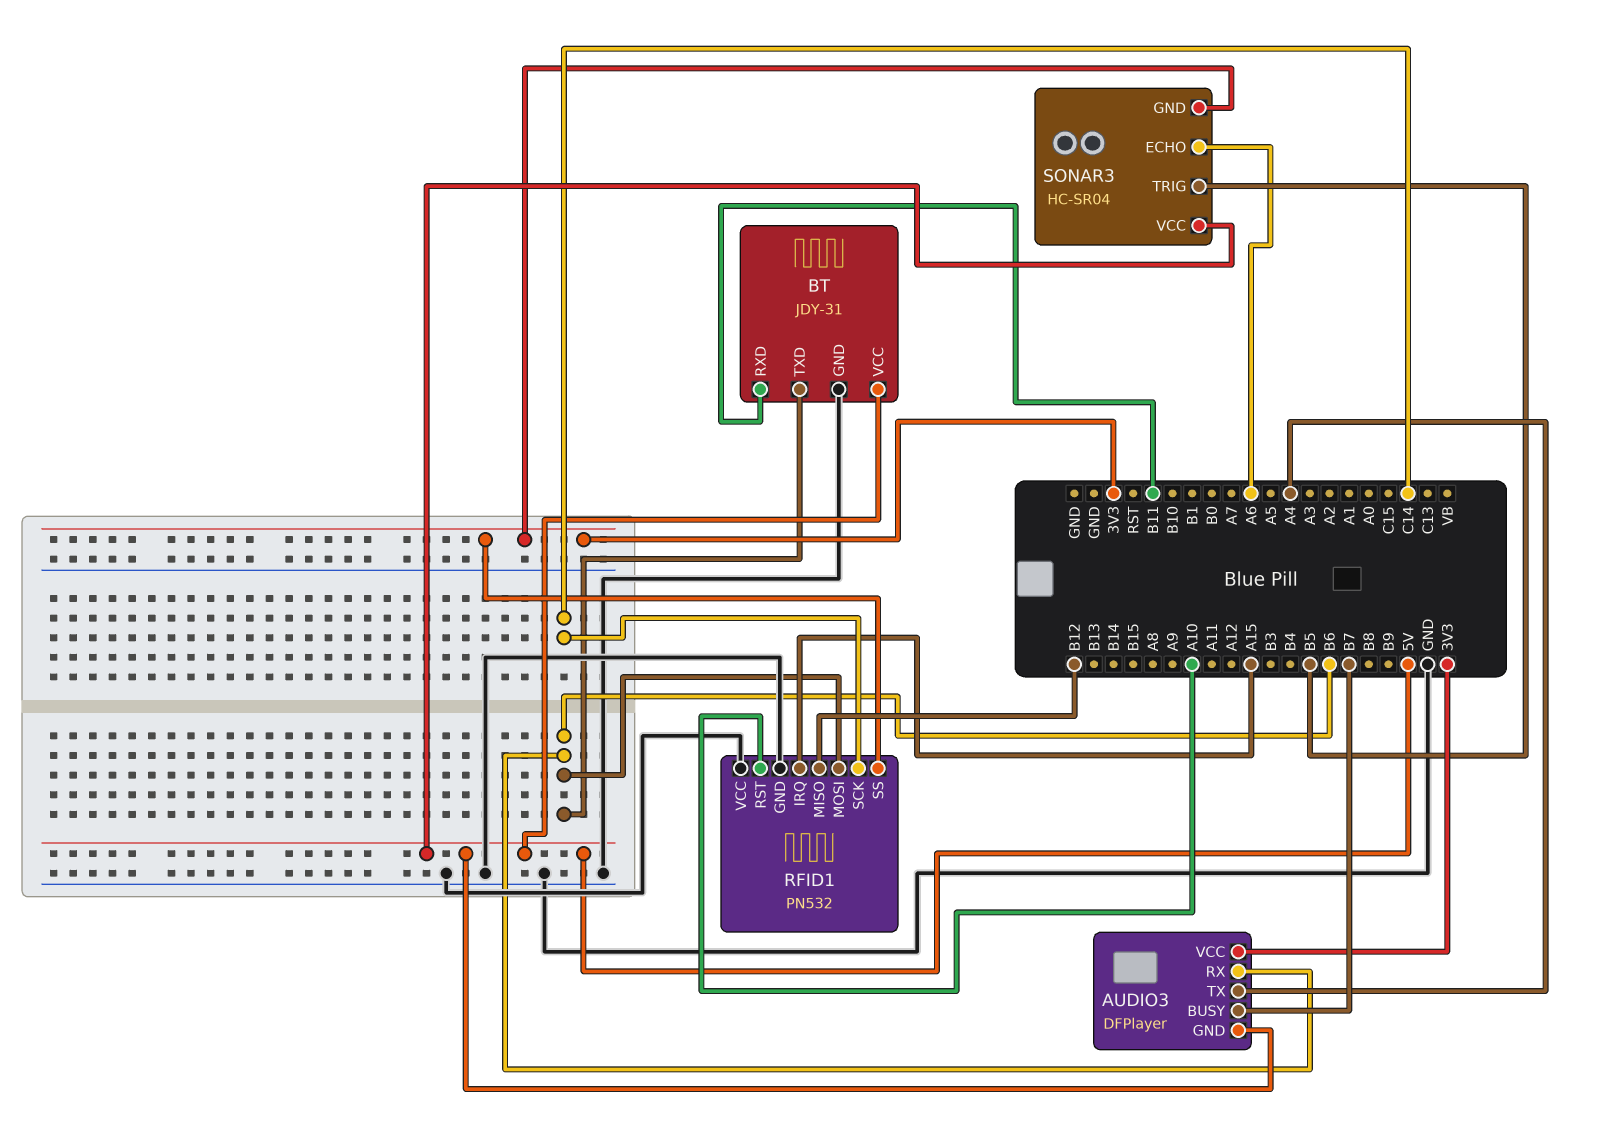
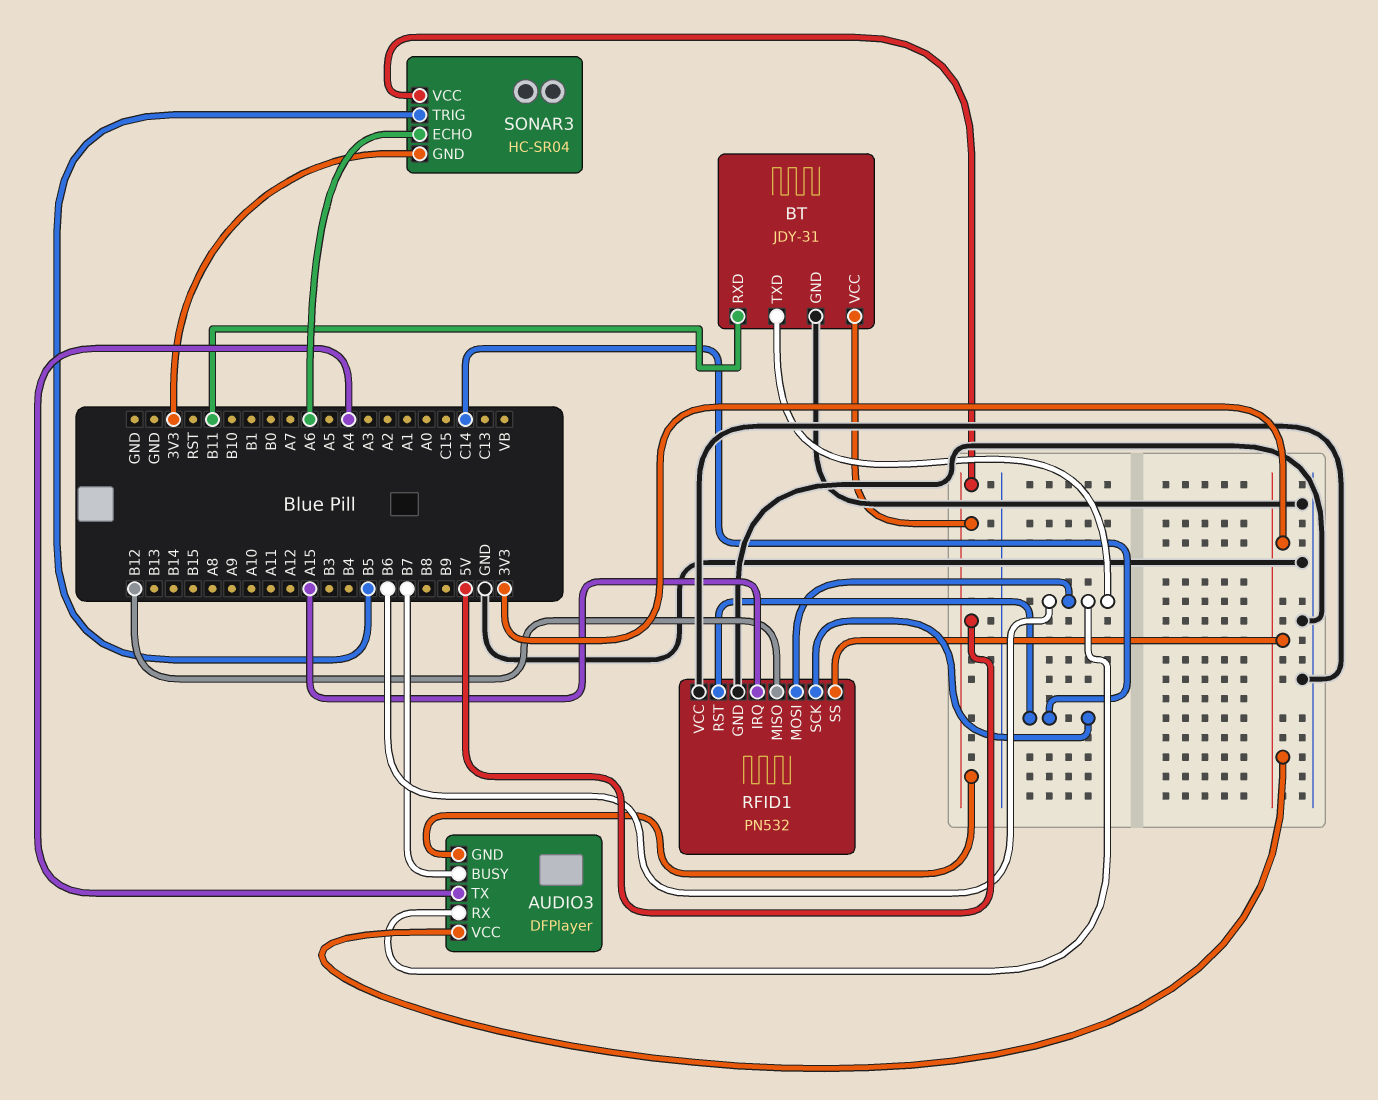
RFID1 pin RST: A10 -> C14

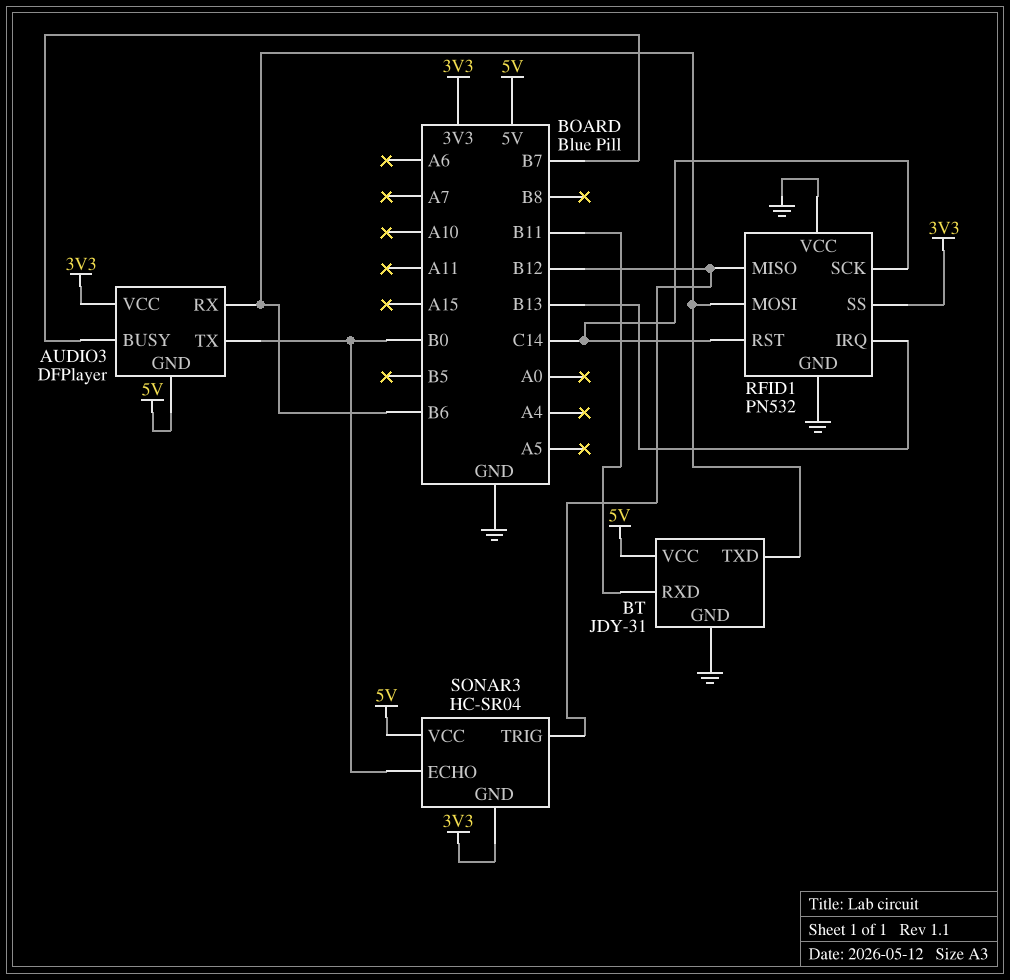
AUDIO3 pin TX: A4 -> B0
RFID1 pin IRQ: A15 -> B13
SONAR3 pin ECHO: A6 -> B0
SONAR3 pin TRIG: B5 -> B12

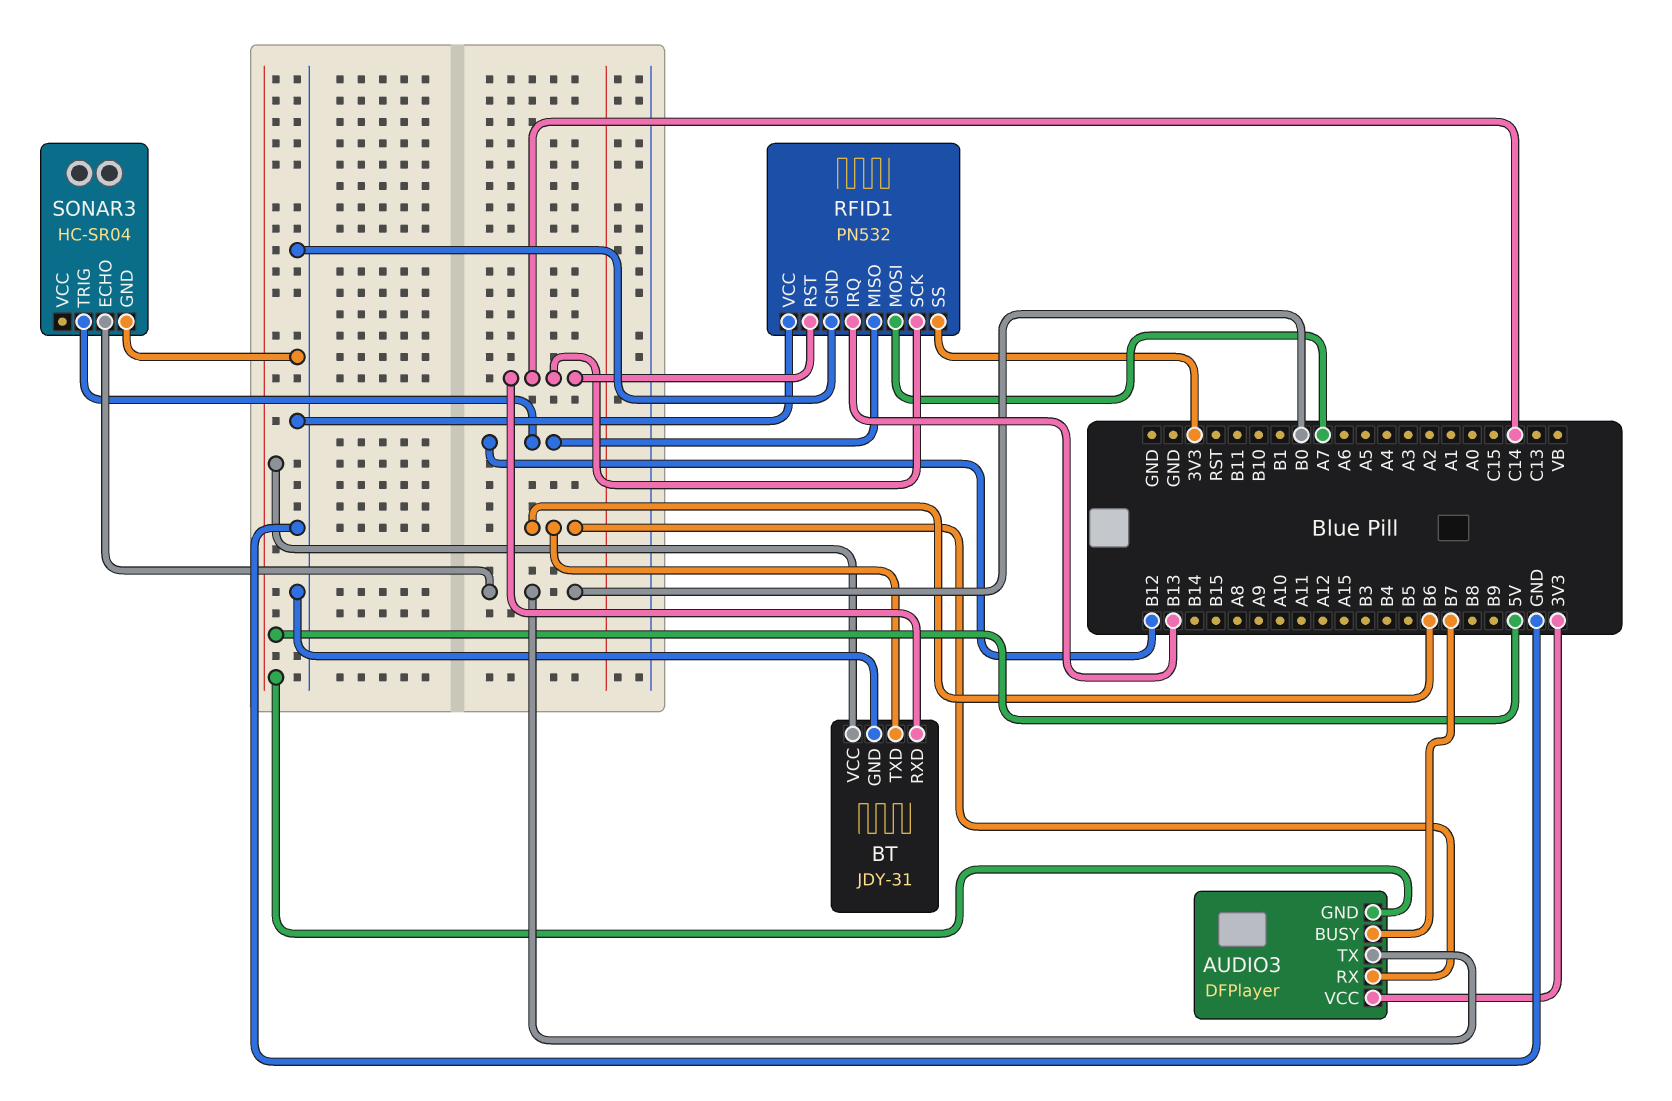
BT pin RXD: B11 -> C14
RFID1 pin MOSI: B6 -> A7
SONAR3 pin GND: 3V3 -> GND
SONAR3 pin VCC: 5V -> none

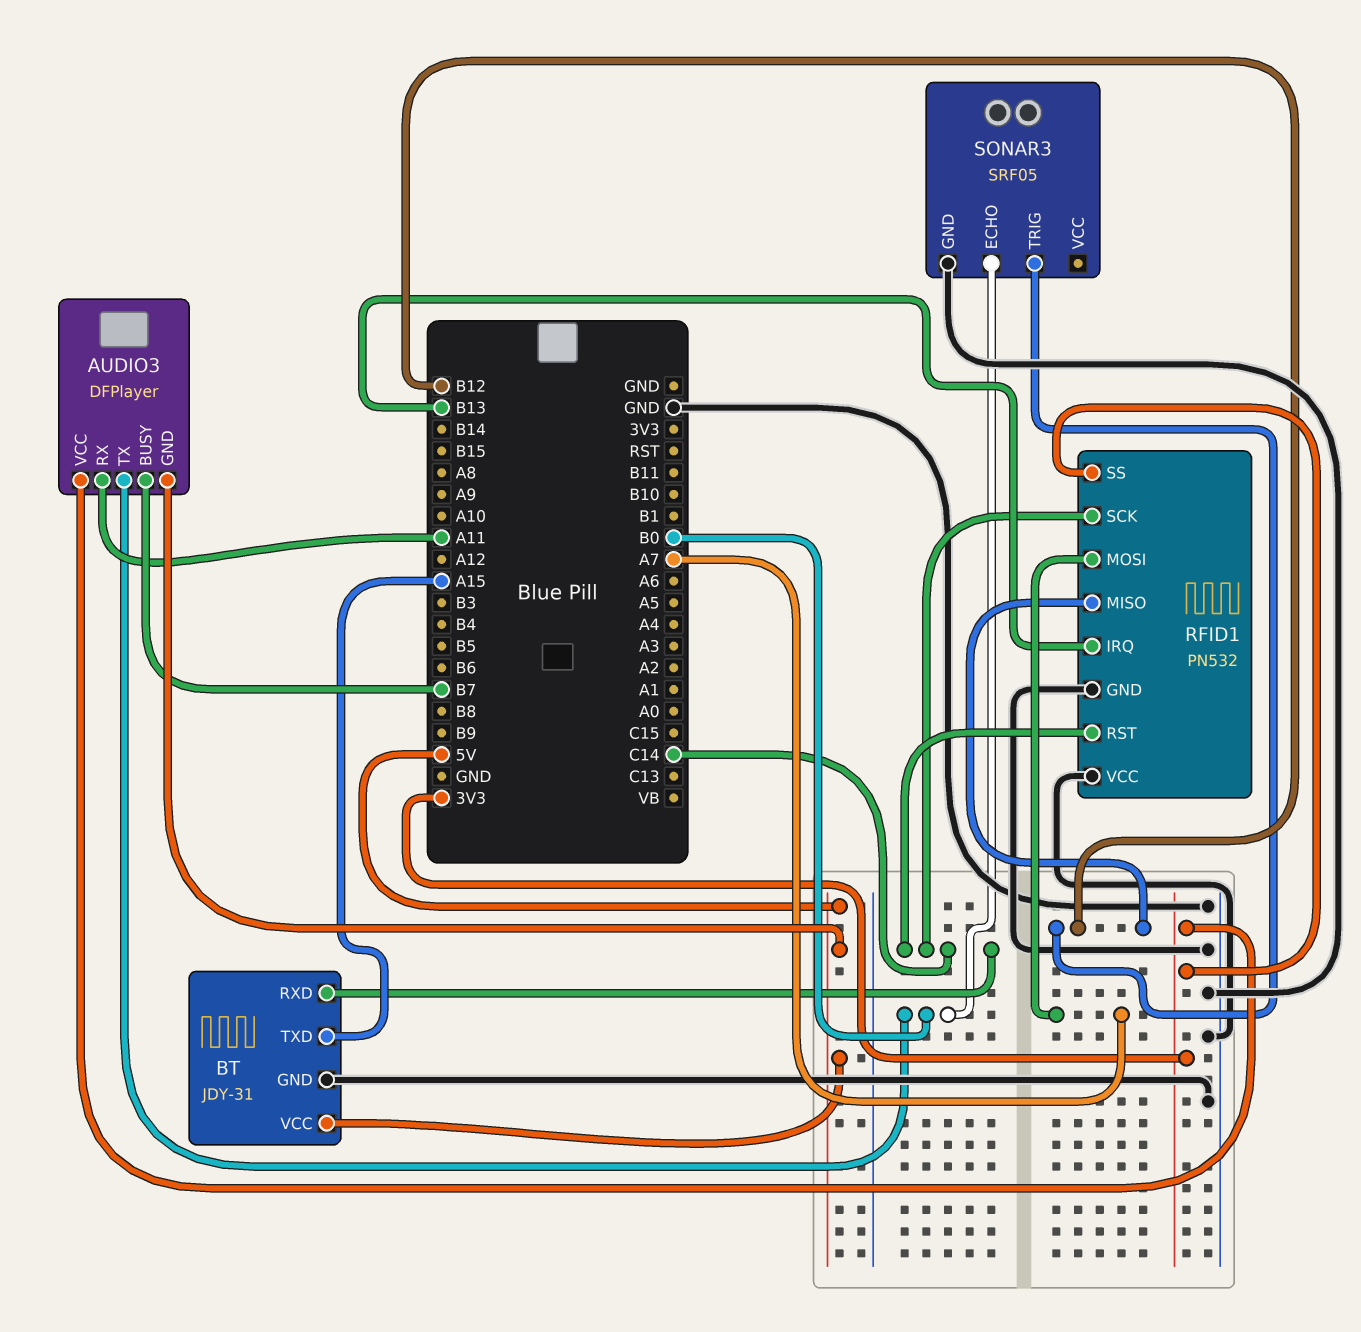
AUDIO3 pin RX: B6 -> A11
BT pin TXD: B6 -> A15
SONAR3: HC-SR04 -> SRF05

